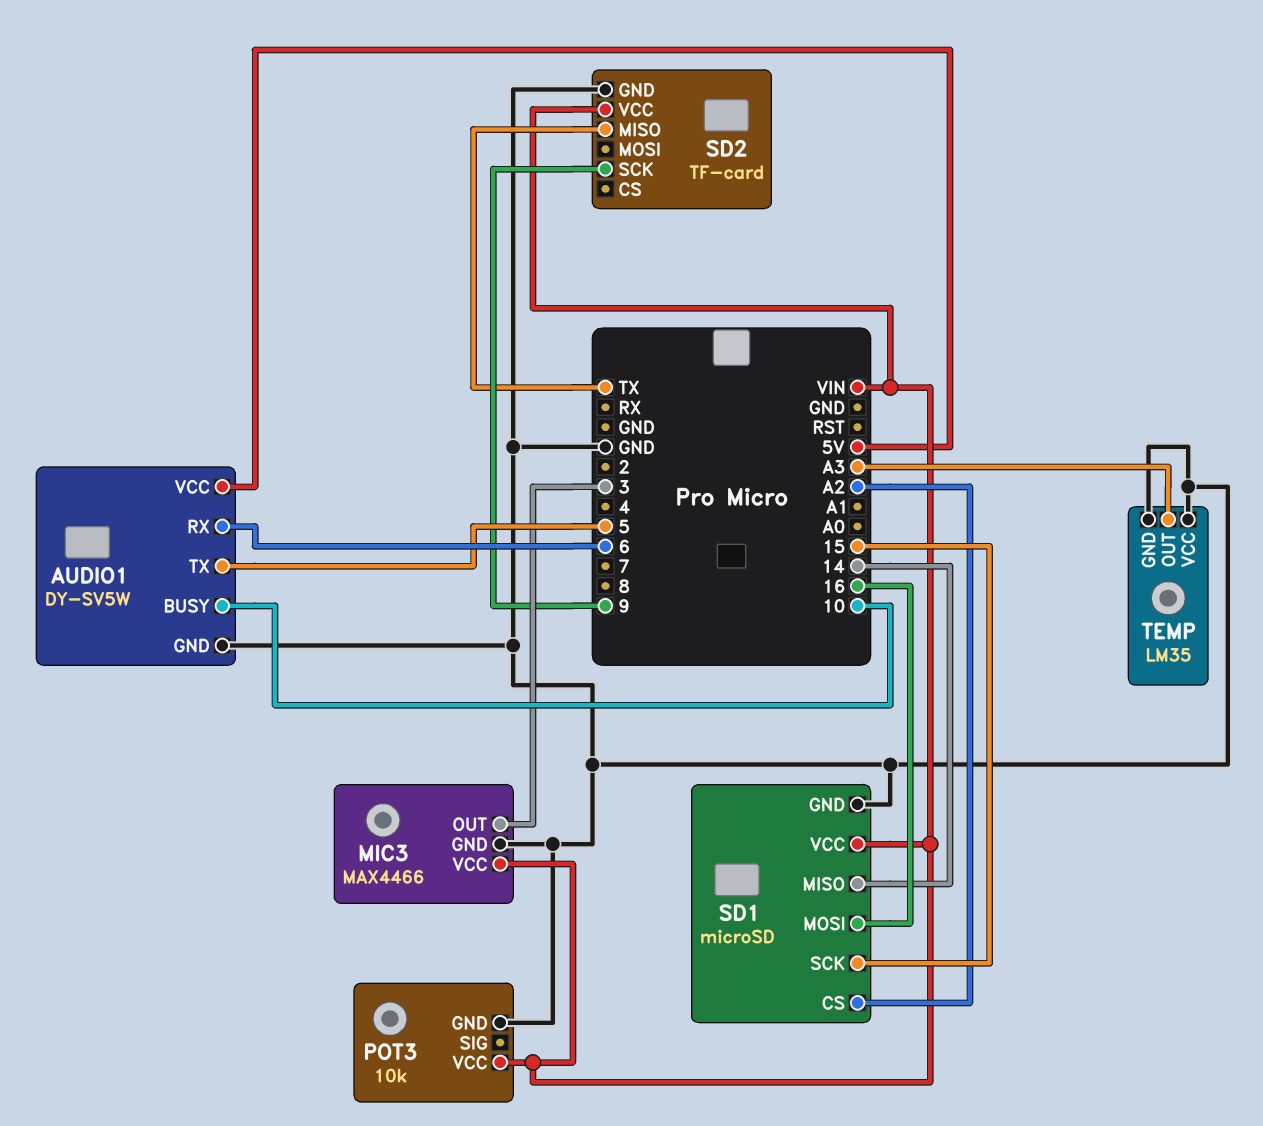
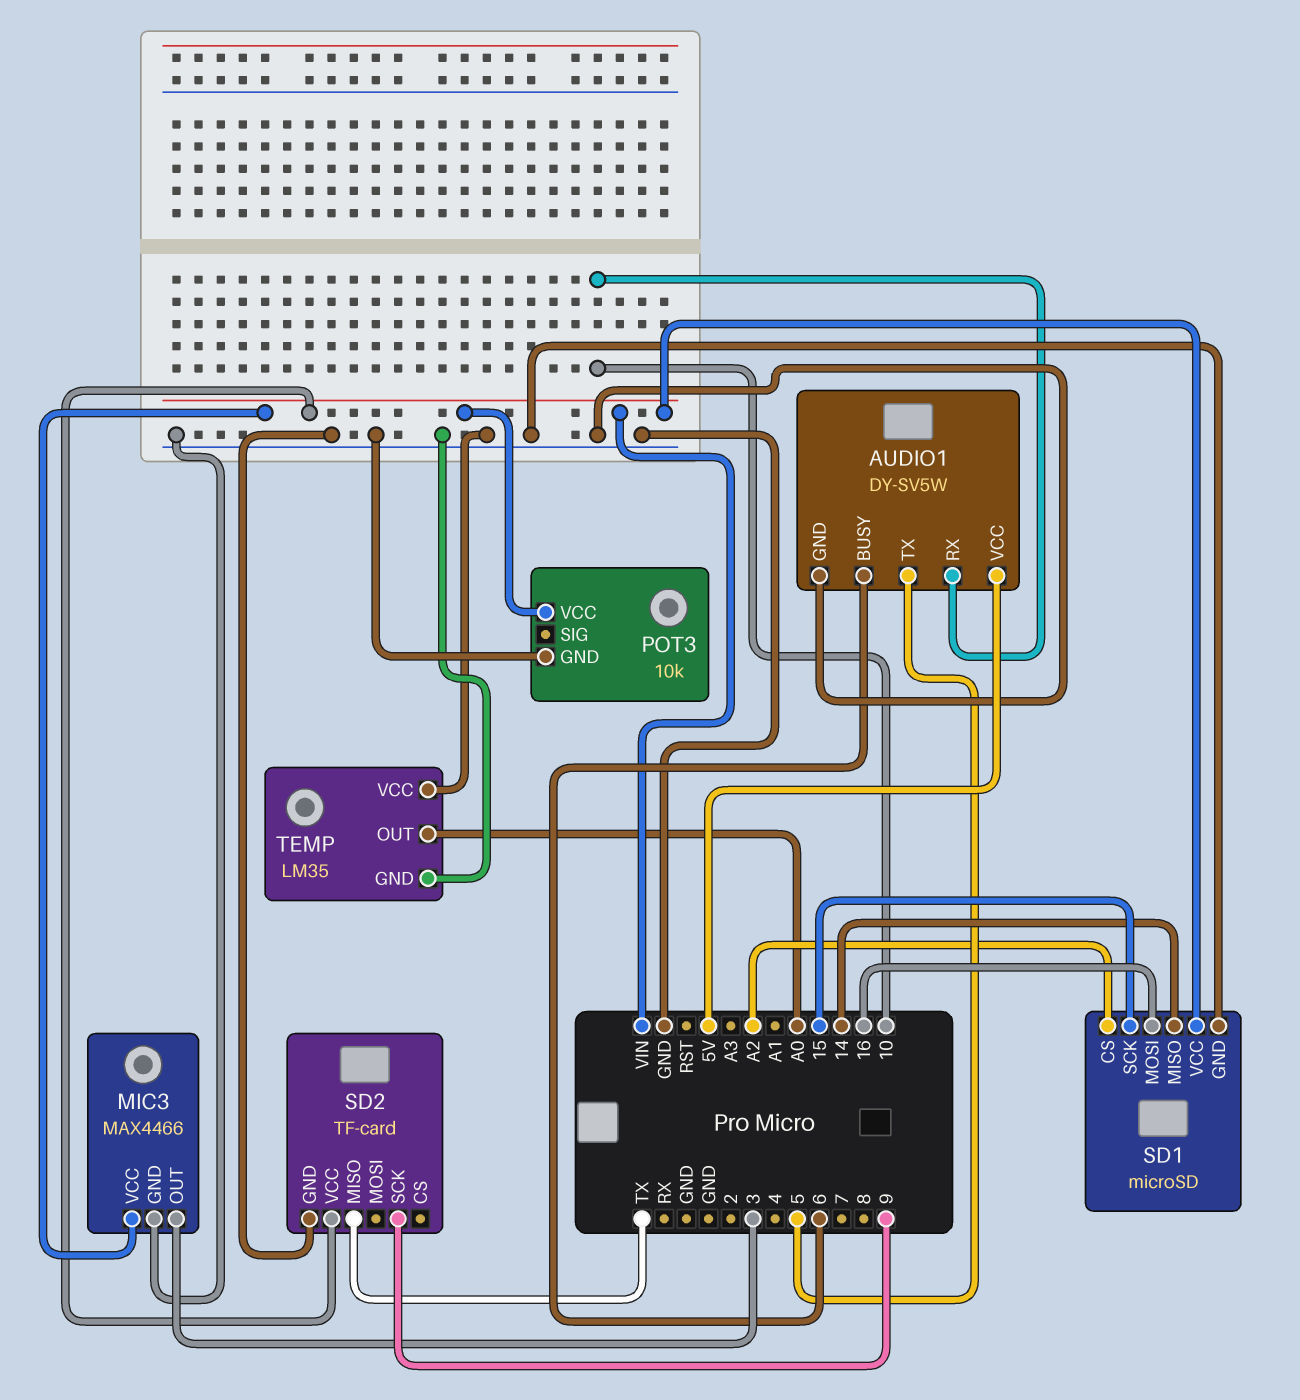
AUDIO1 pin BUSY: 10 -> 6
AUDIO1 pin RX: 6 -> 10
TEMP pin OUT: A3 -> A0

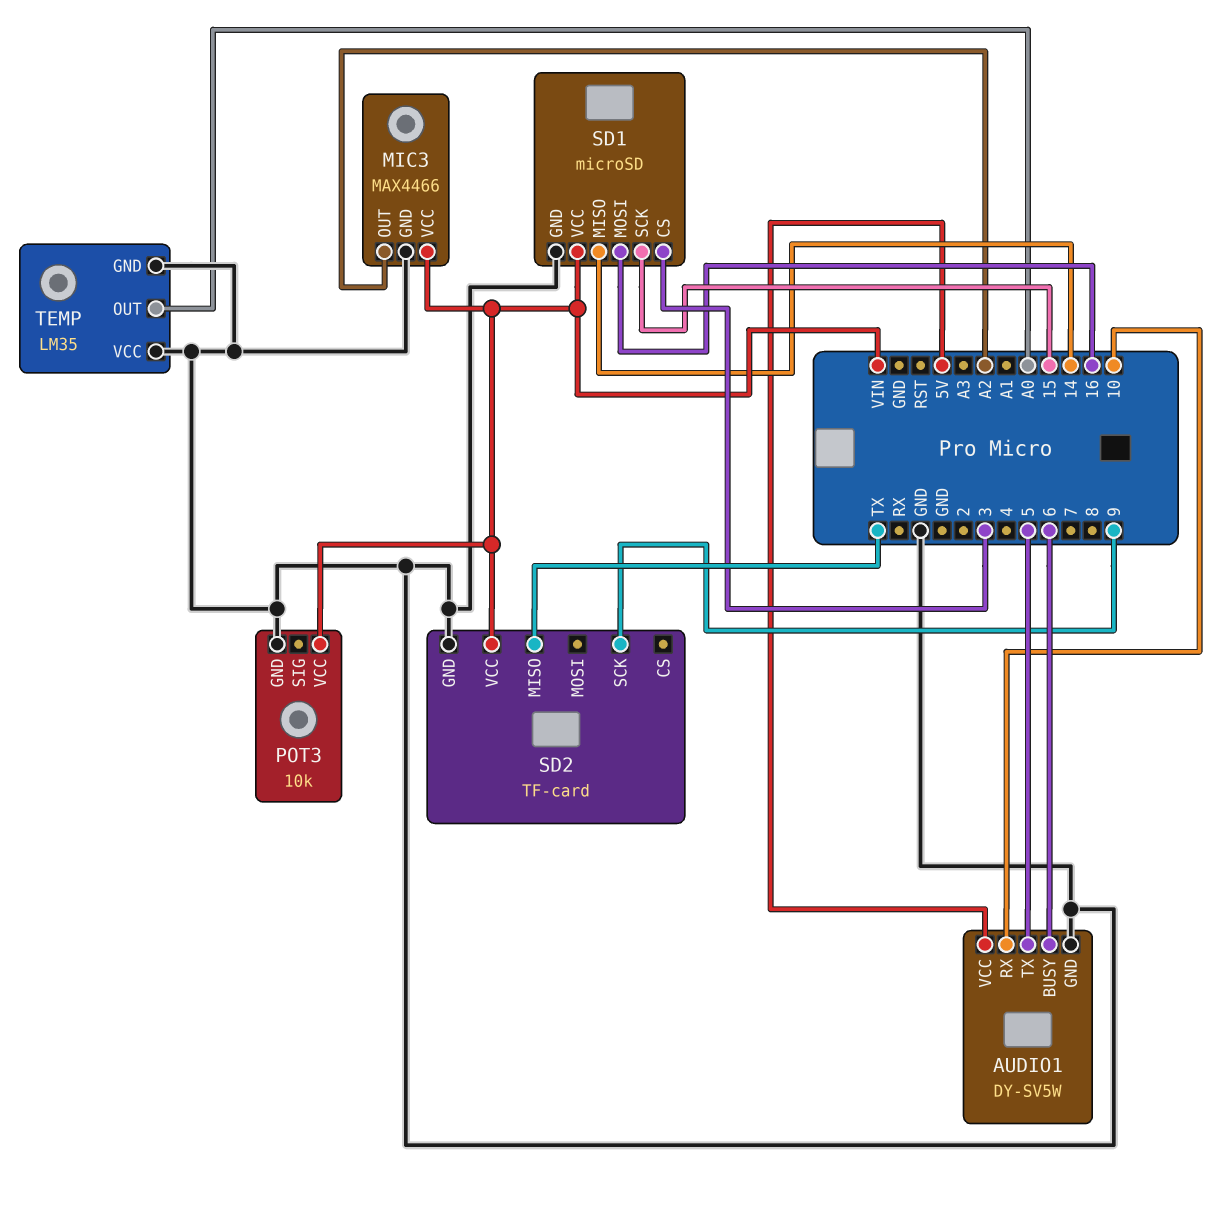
MIC3 pin OUT: 3 -> A2
SD1 pin CS: A2 -> 3

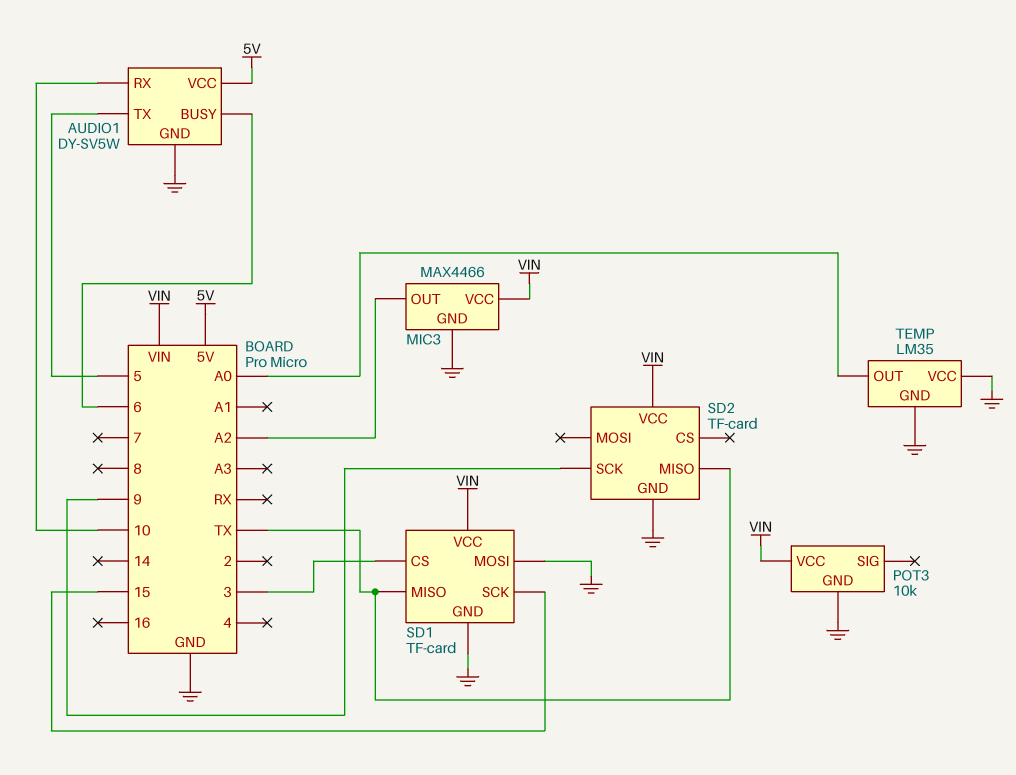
SD1: microSD -> TF-card
SD1 pin MISO: 14 -> TX
SD1 pin MOSI: 16 -> GND

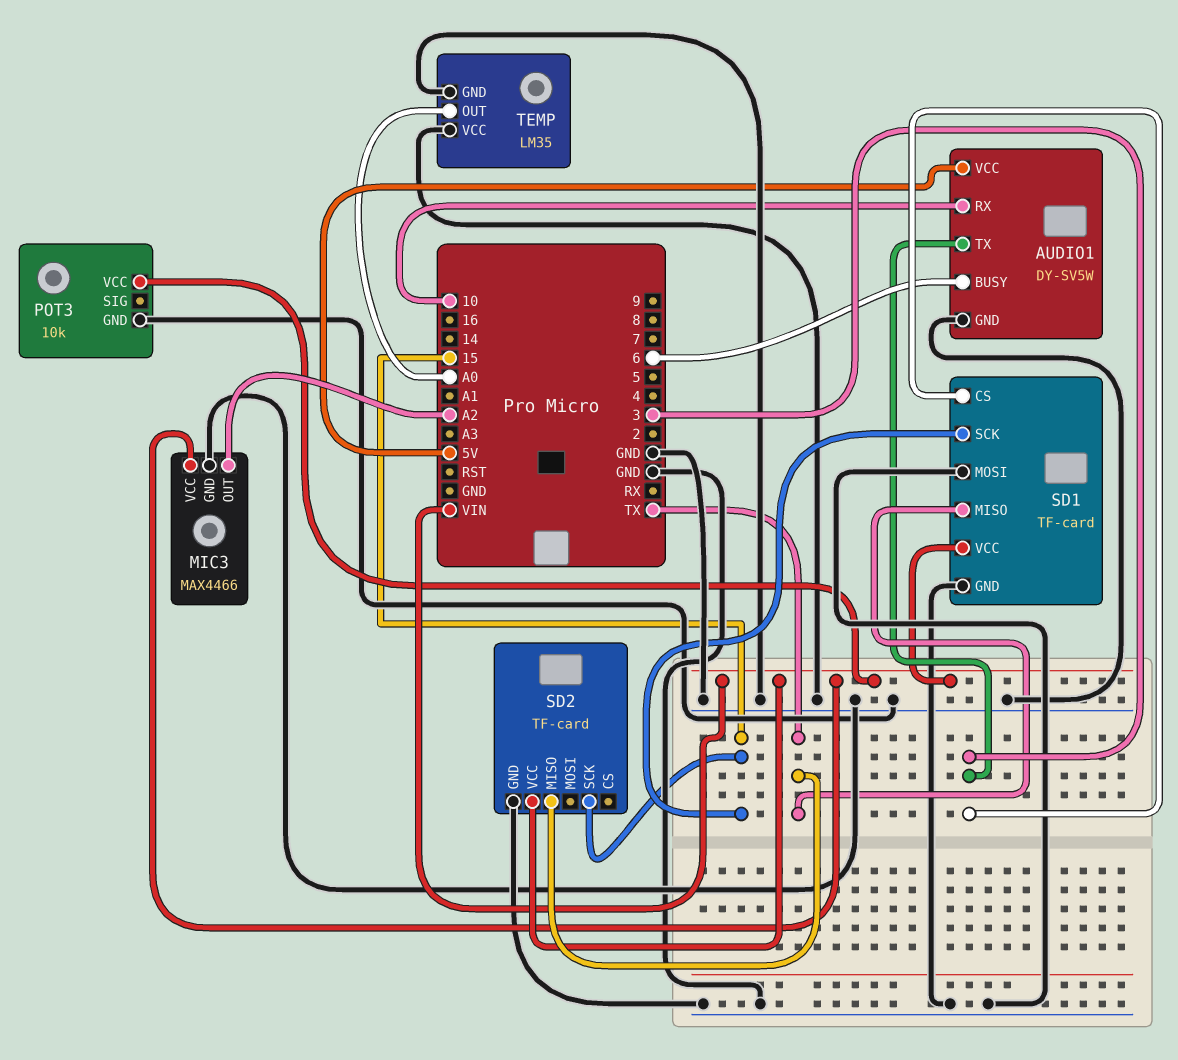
AUDIO1 pin TX: 5 -> 3
SD2 pin SCK: 9 -> 15

